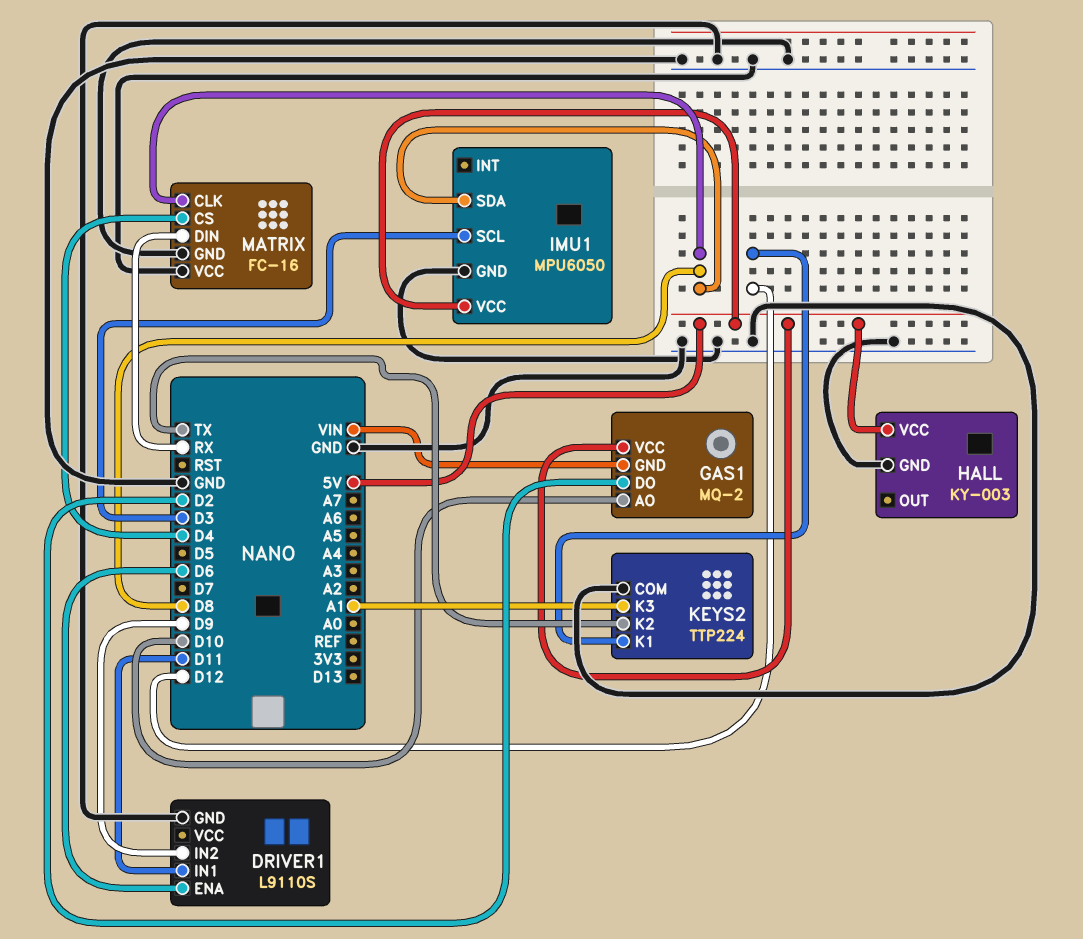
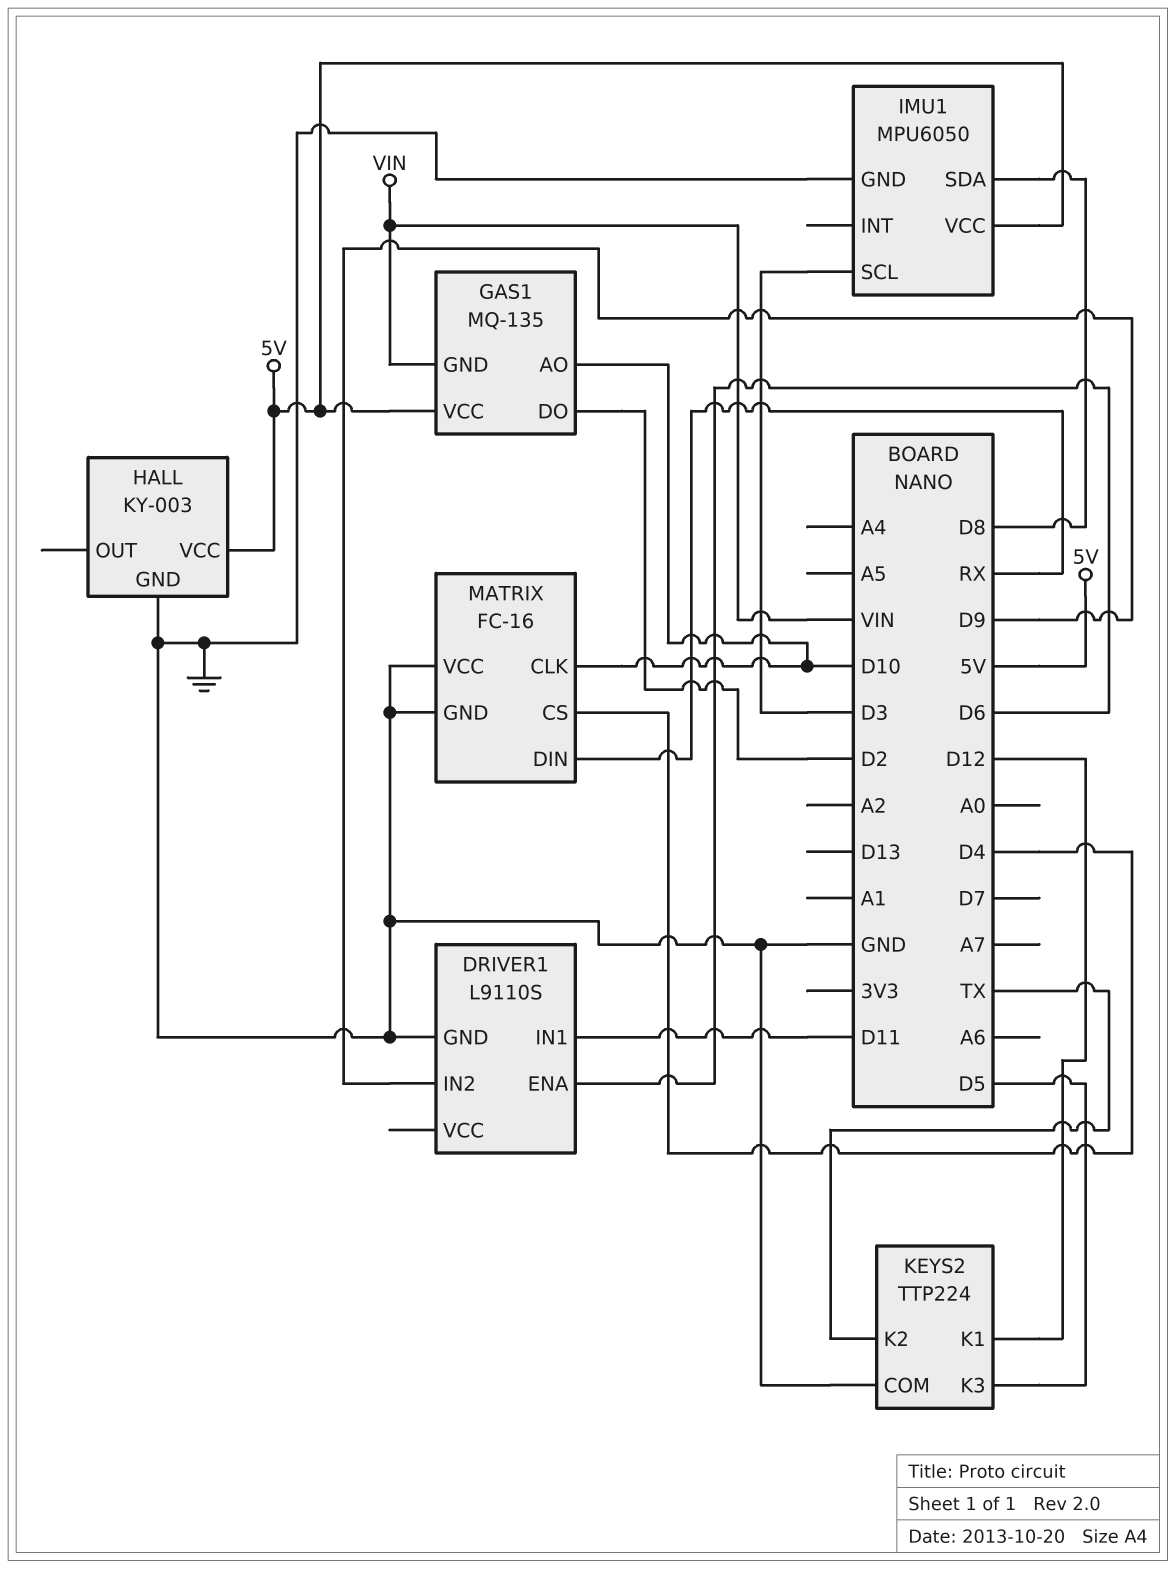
GAS1: MQ-2 -> MQ-135
KEYS2 pin K3: A1 -> D5
MATRIX pin CLK: D8 -> D10

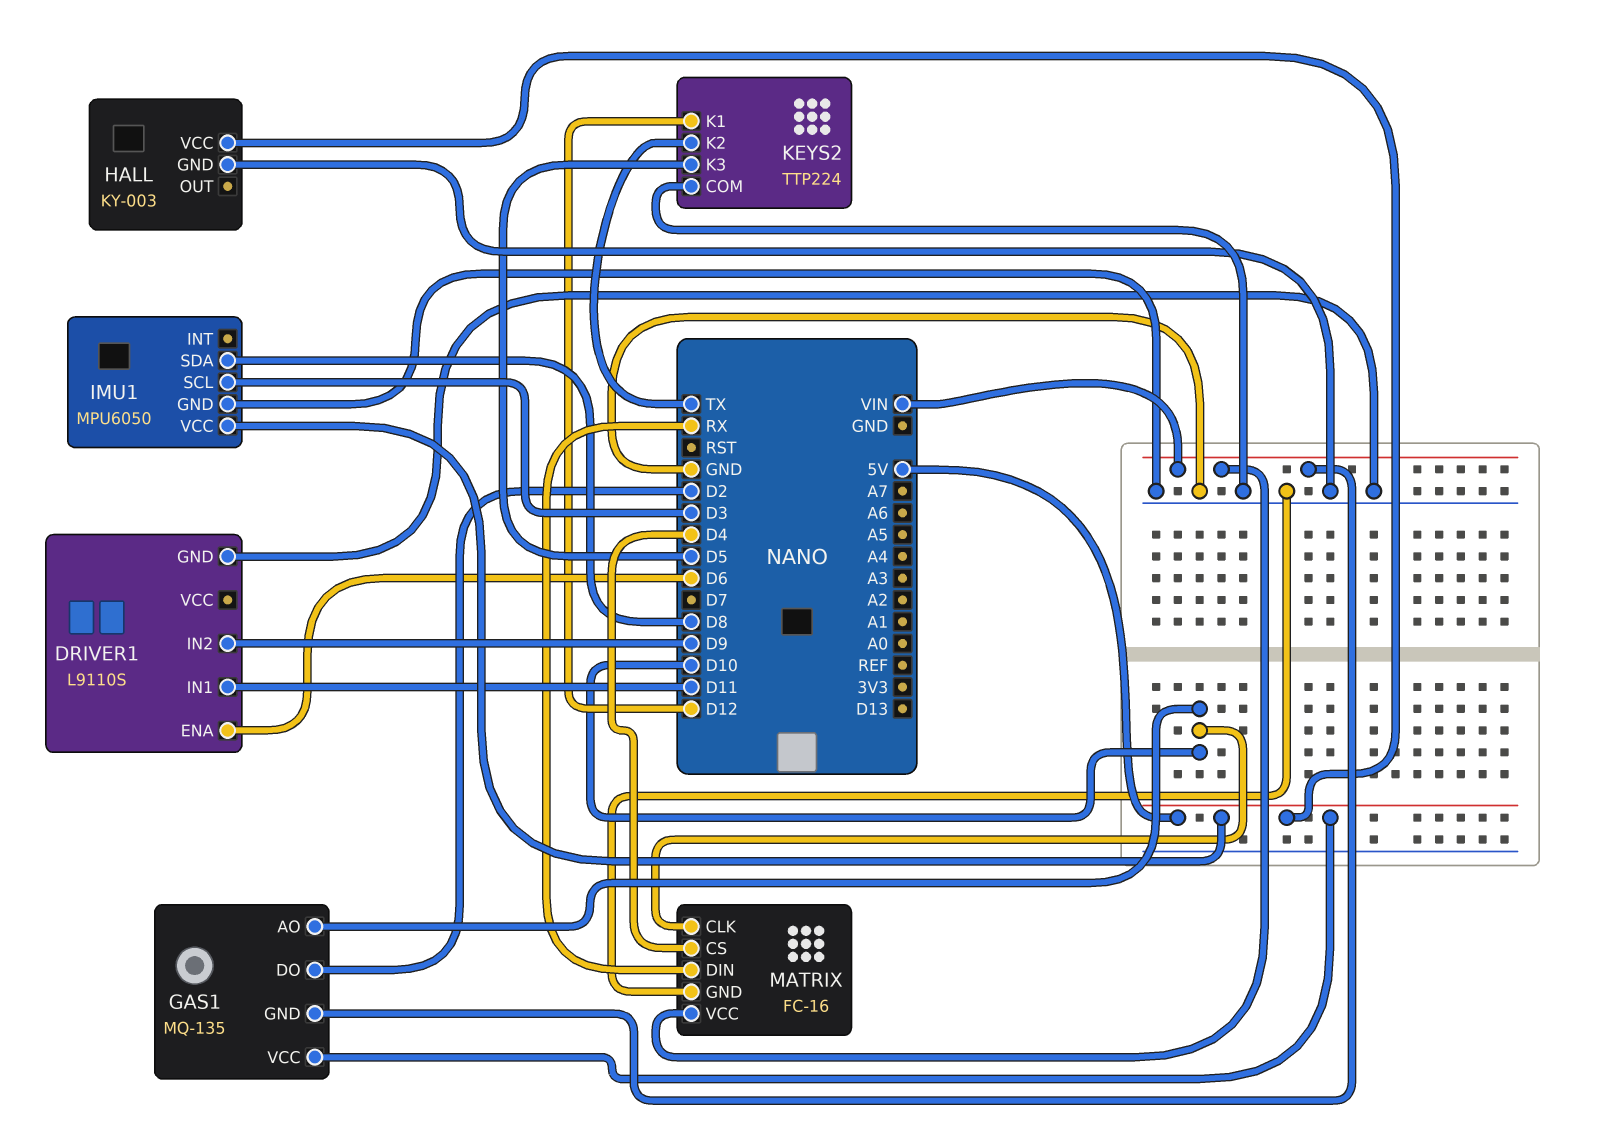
MATRIX pin VCC: GND -> VIN

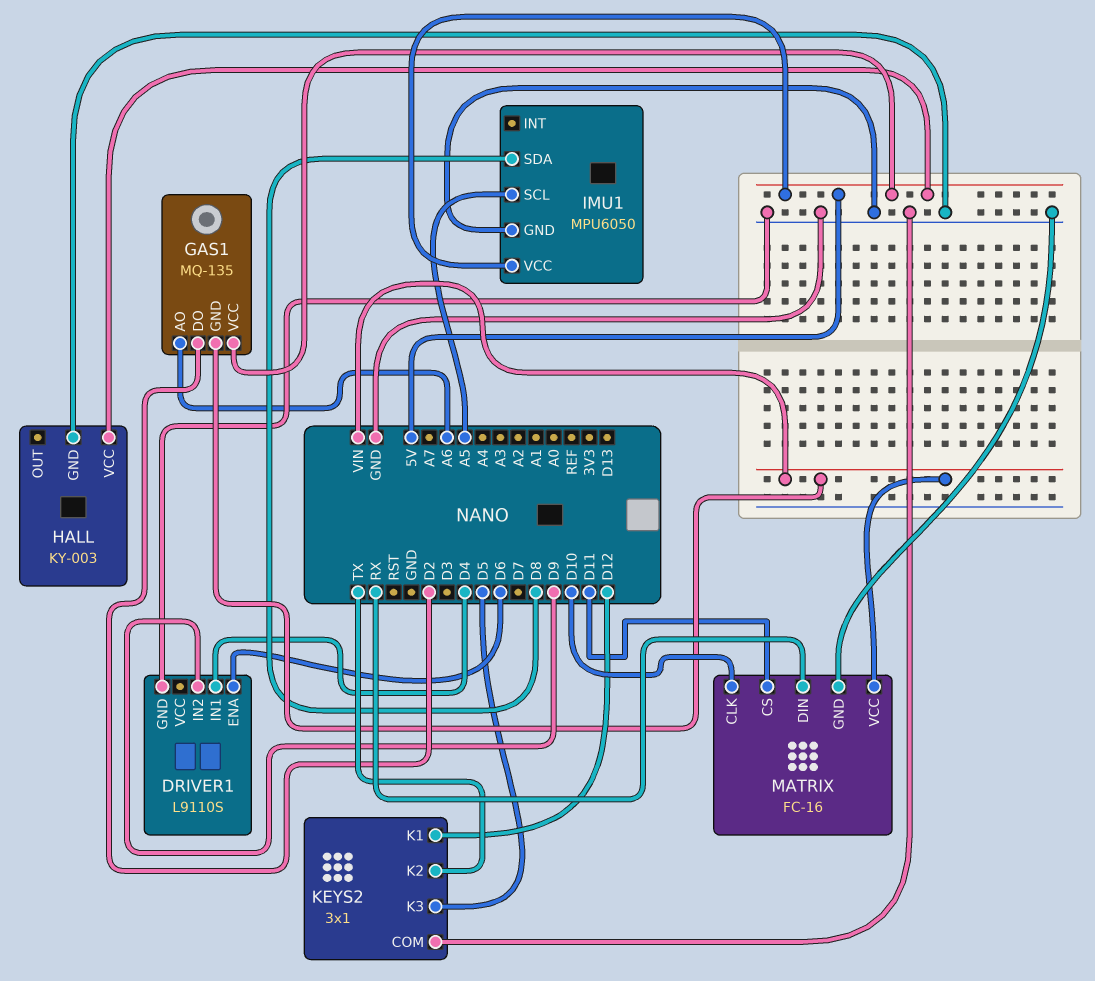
DRIVER1 pin IN1: D11 -> D4
GAS1 pin AO: D10 -> A6
IMU1 pin SCL: D3 -> A5
KEYS2: TTP224 -> 3x1
MATRIX pin CS: D4 -> D11

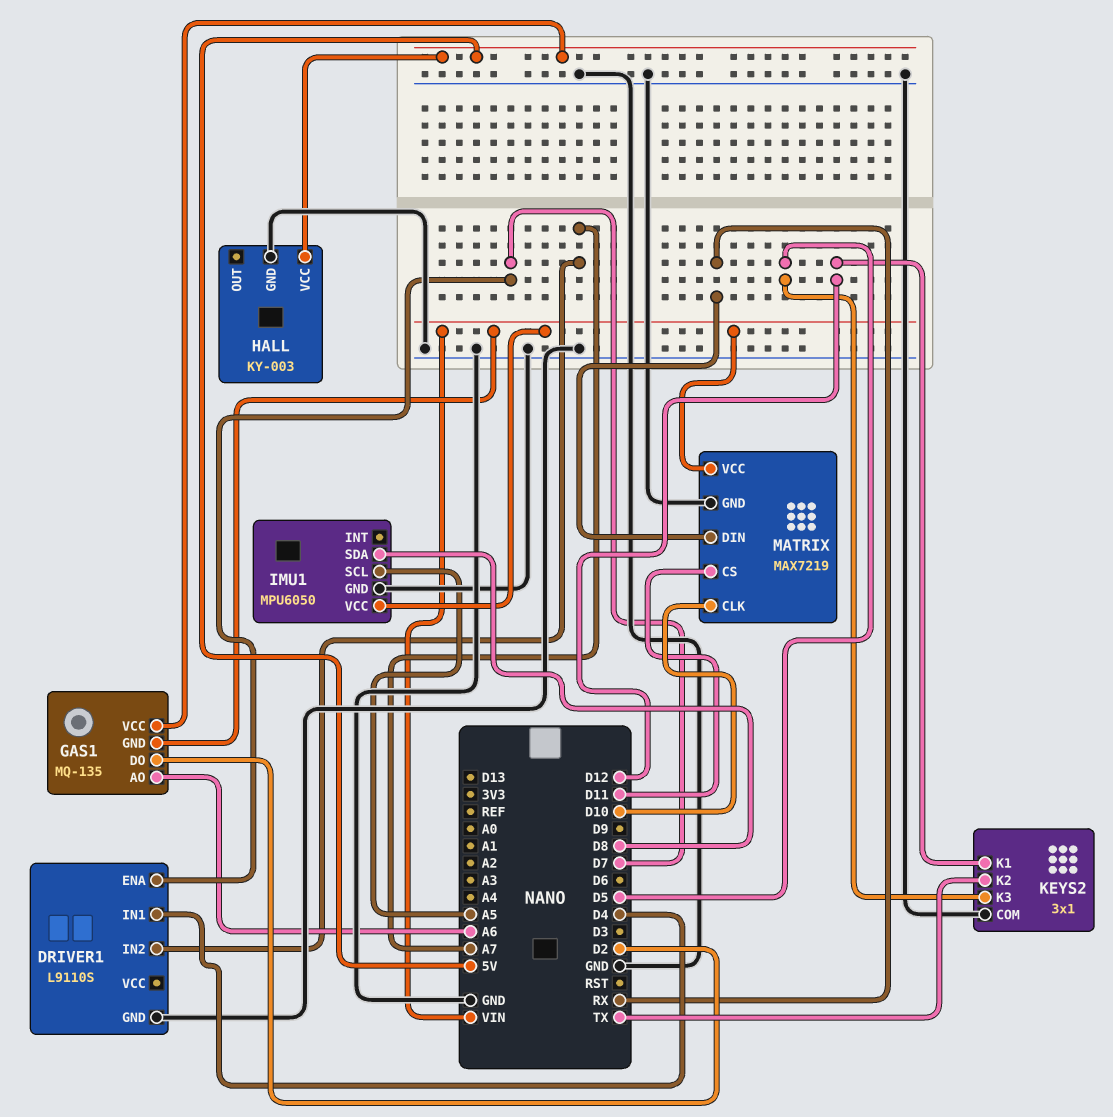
DRIVER1 pin ENA: D6 -> D7
DRIVER1 pin IN2: D9 -> A7
IMU1 pin VCC: 5V -> VIN
MATRIX: FC-16 -> MAX7219

